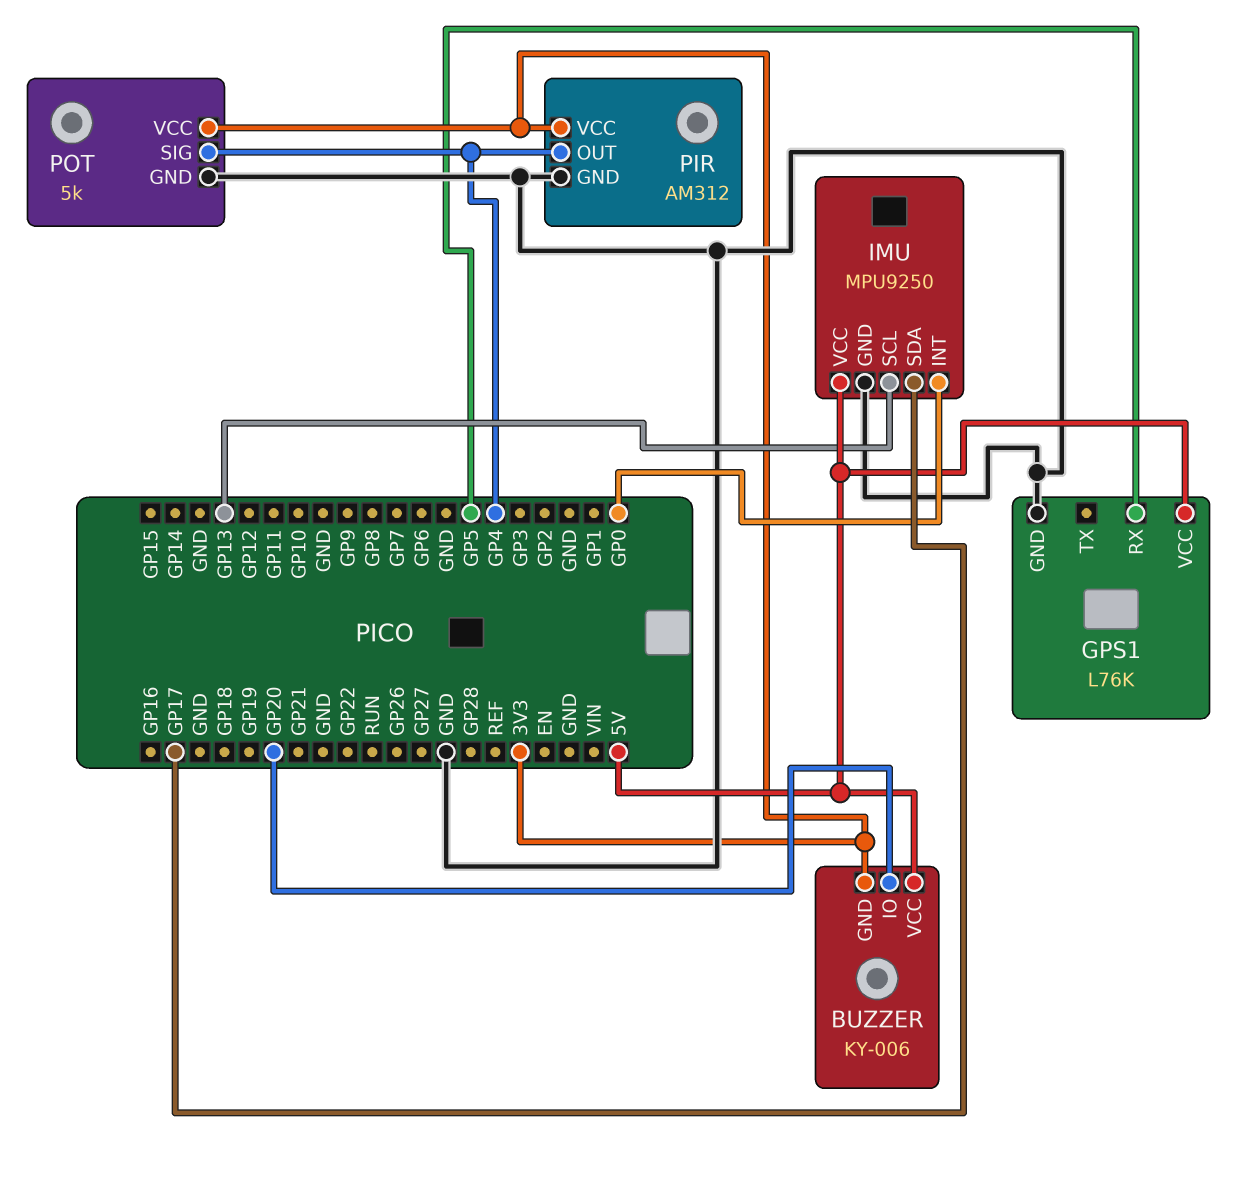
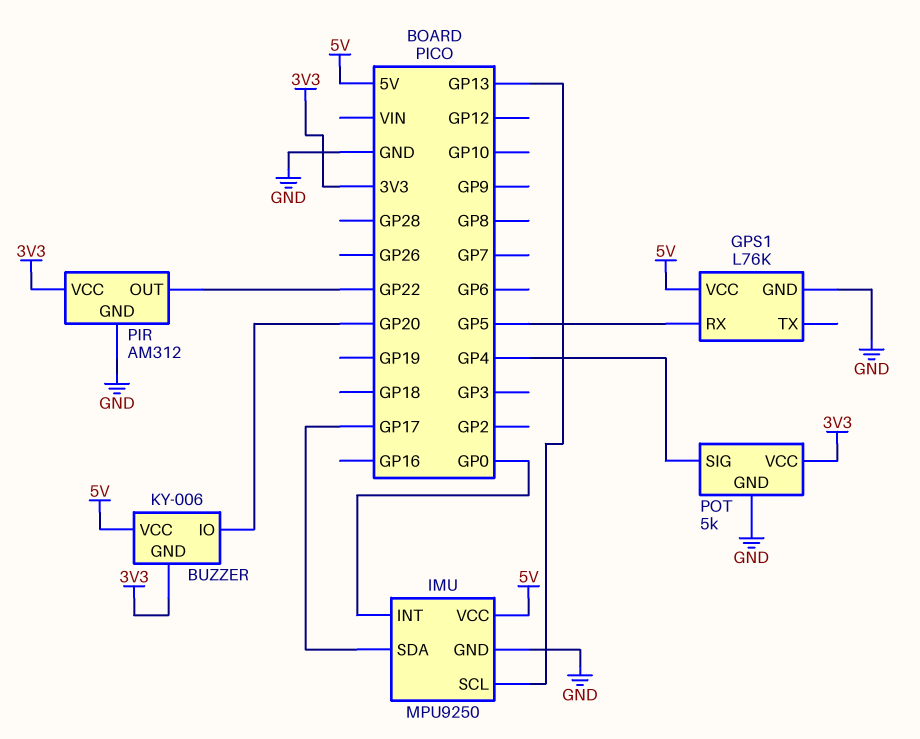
PIR pin OUT: GP4 -> GP22

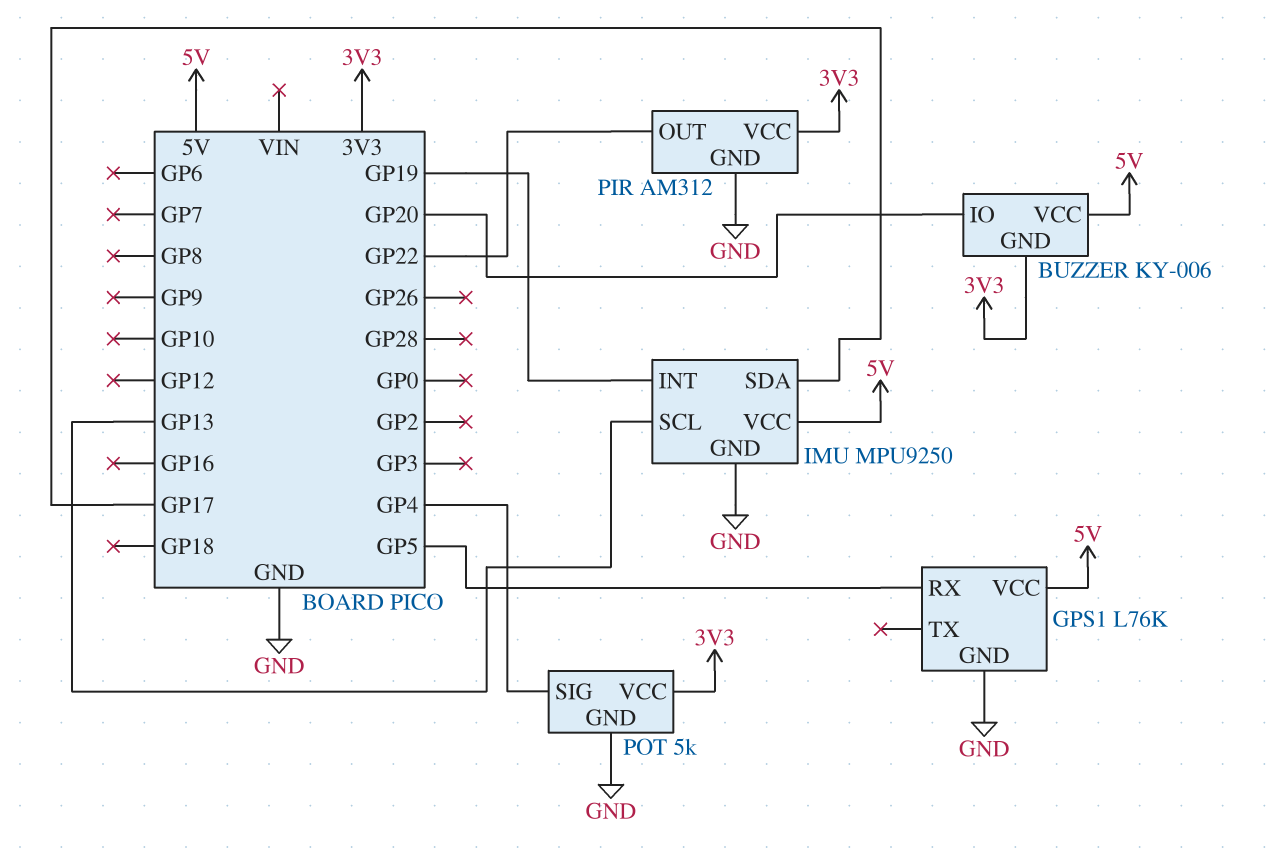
IMU pin INT: GP0 -> GP19

